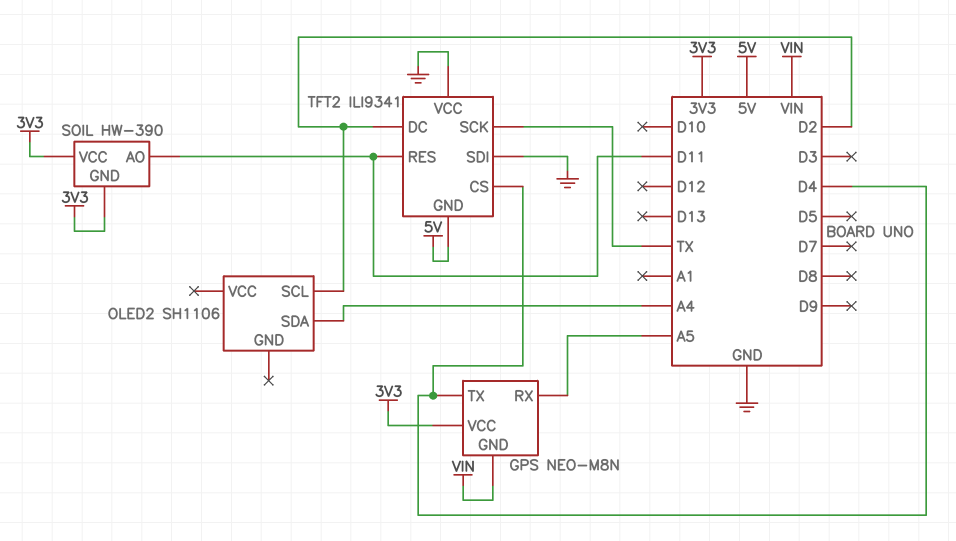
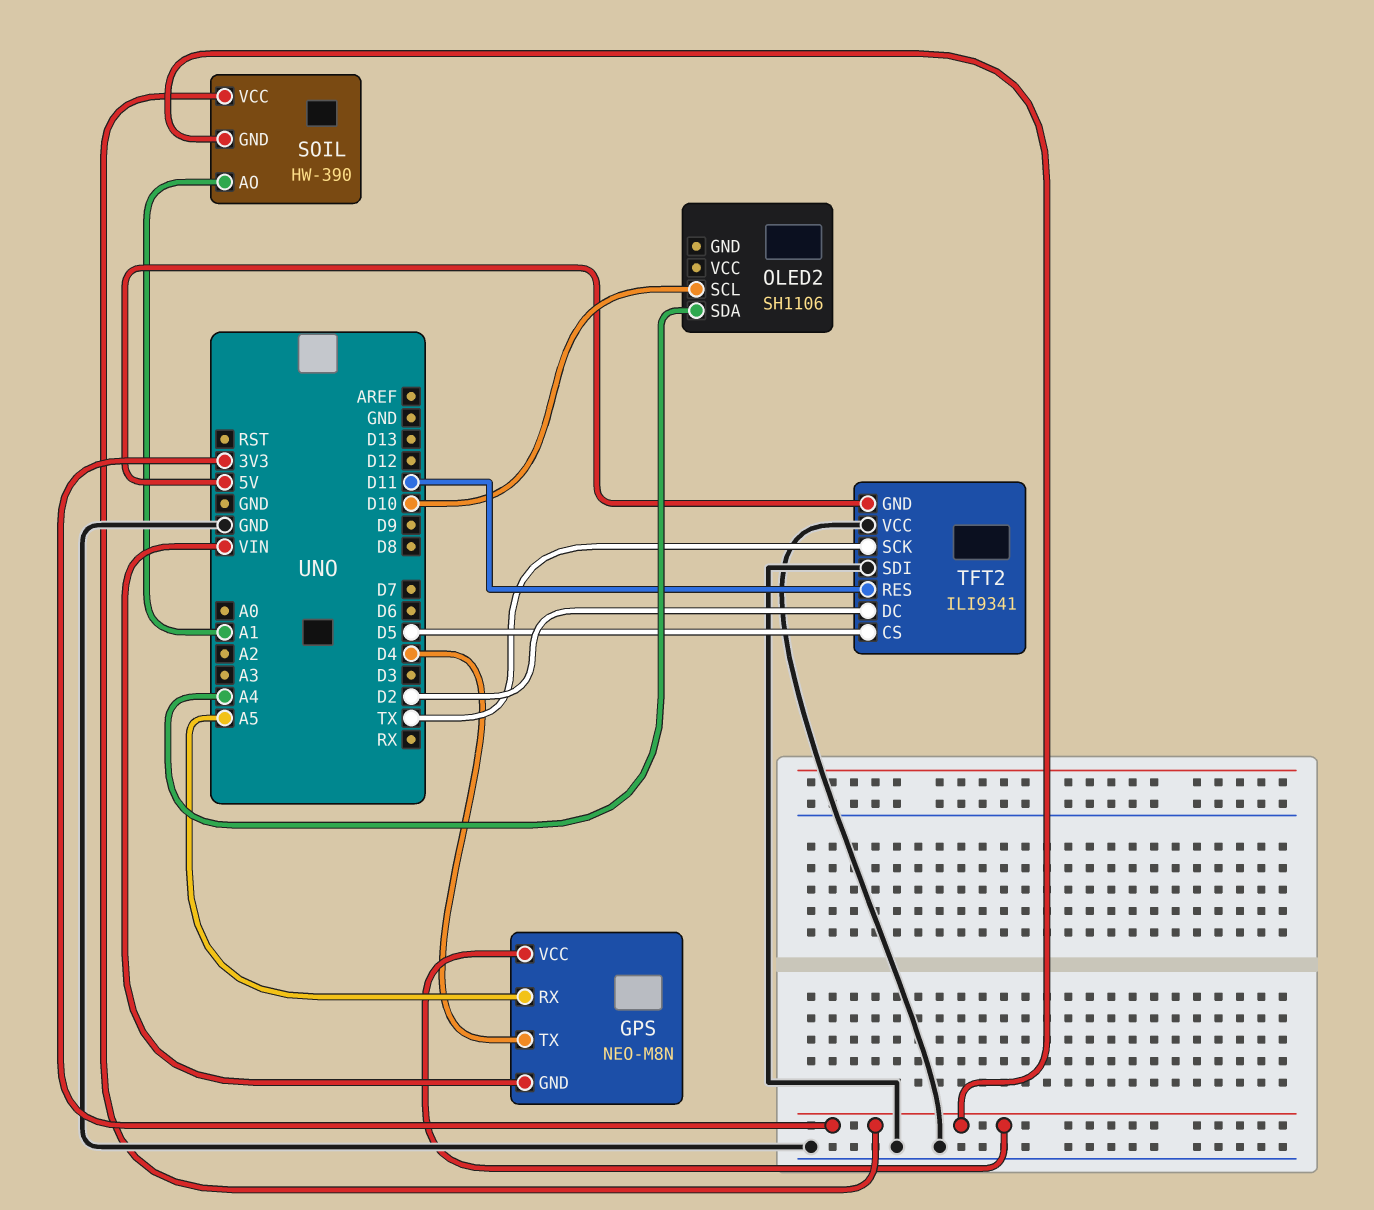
OLED2 pin SCL: D2 -> D10
SOIL pin AO: D11 -> A1
TFT2 pin CS: D4 -> D5

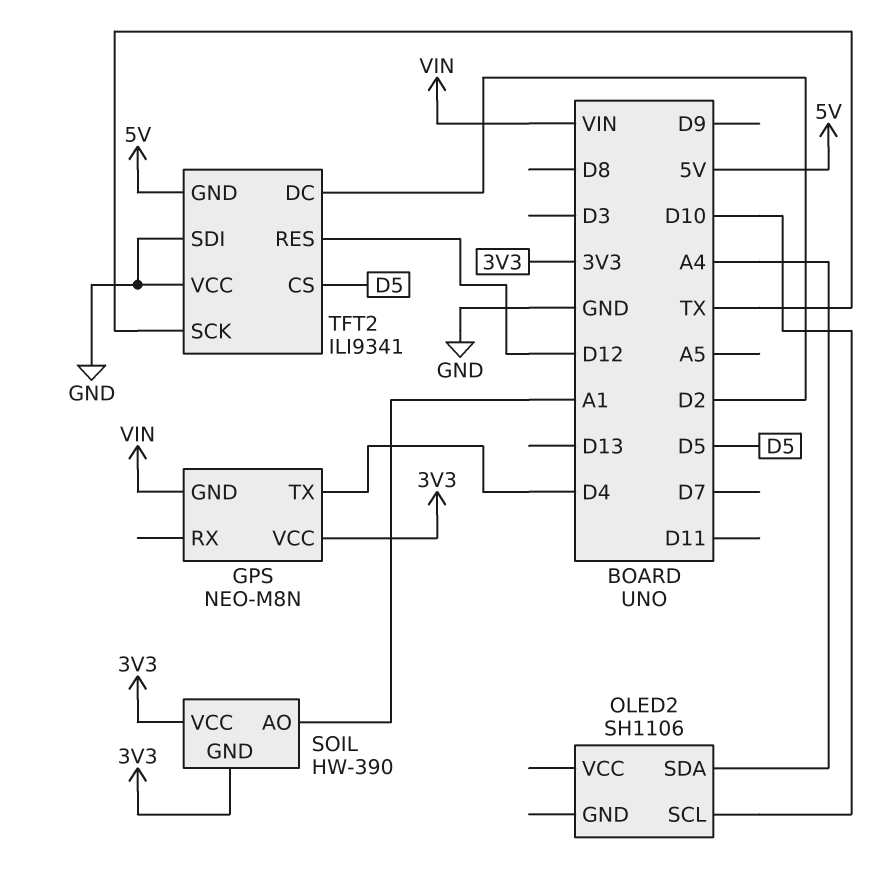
GPS pin RX: A5 -> none
TFT2 pin RES: D11 -> D12

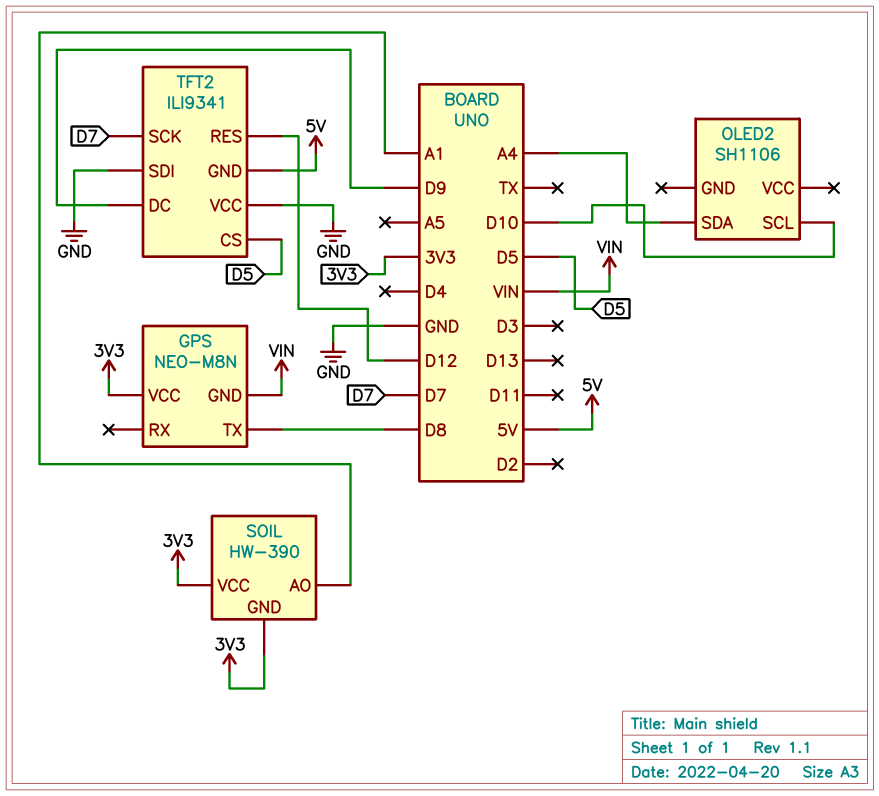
GPS pin TX: D4 -> D8
TFT2 pin DC: D2 -> D9
TFT2 pin SCK: TX -> D7

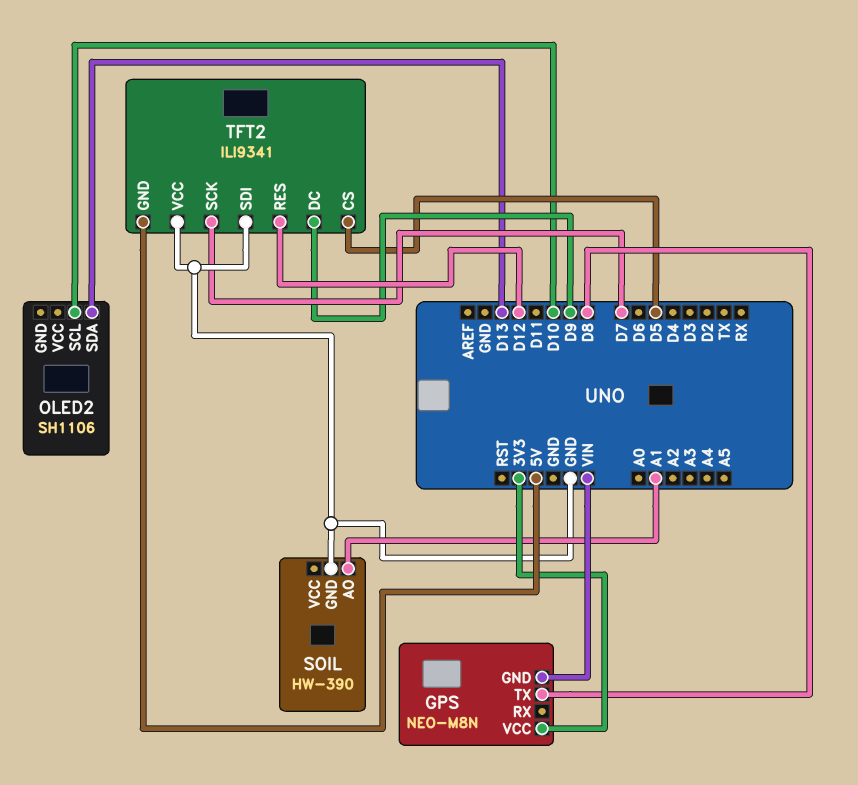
OLED2 pin SDA: A4 -> D13
SOIL pin GND: 3V3 -> GND
SOIL pin VCC: 3V3 -> none

